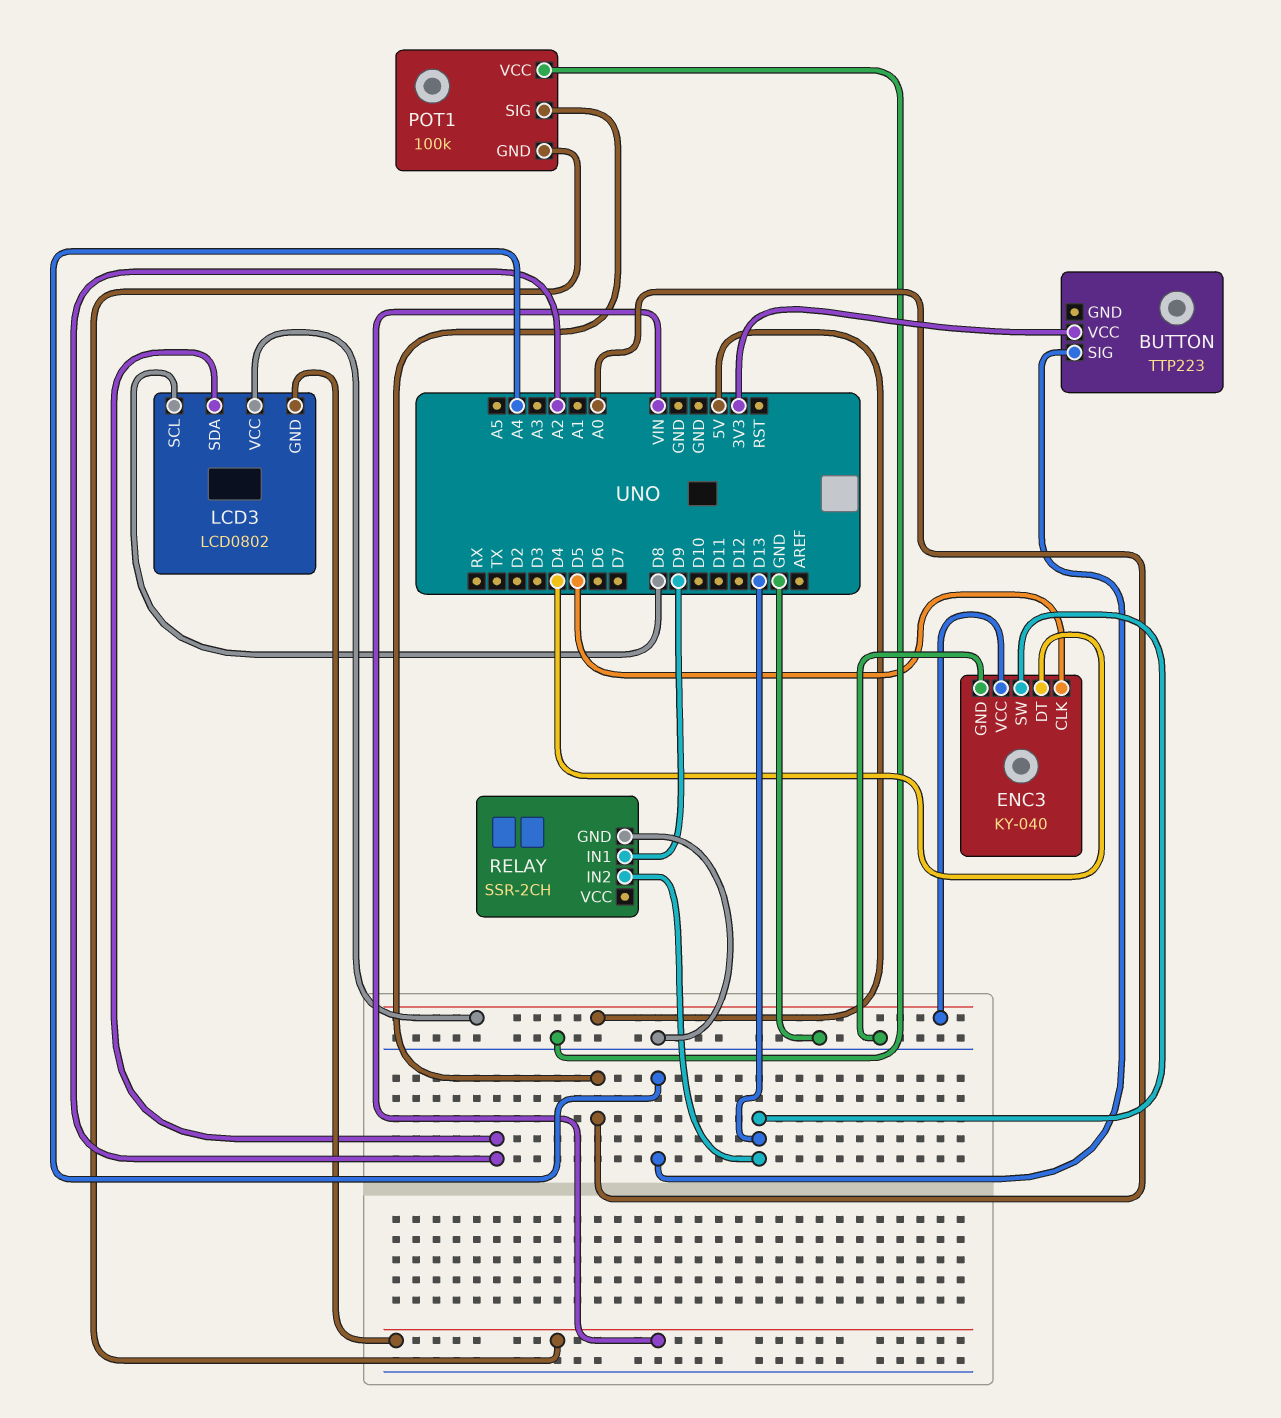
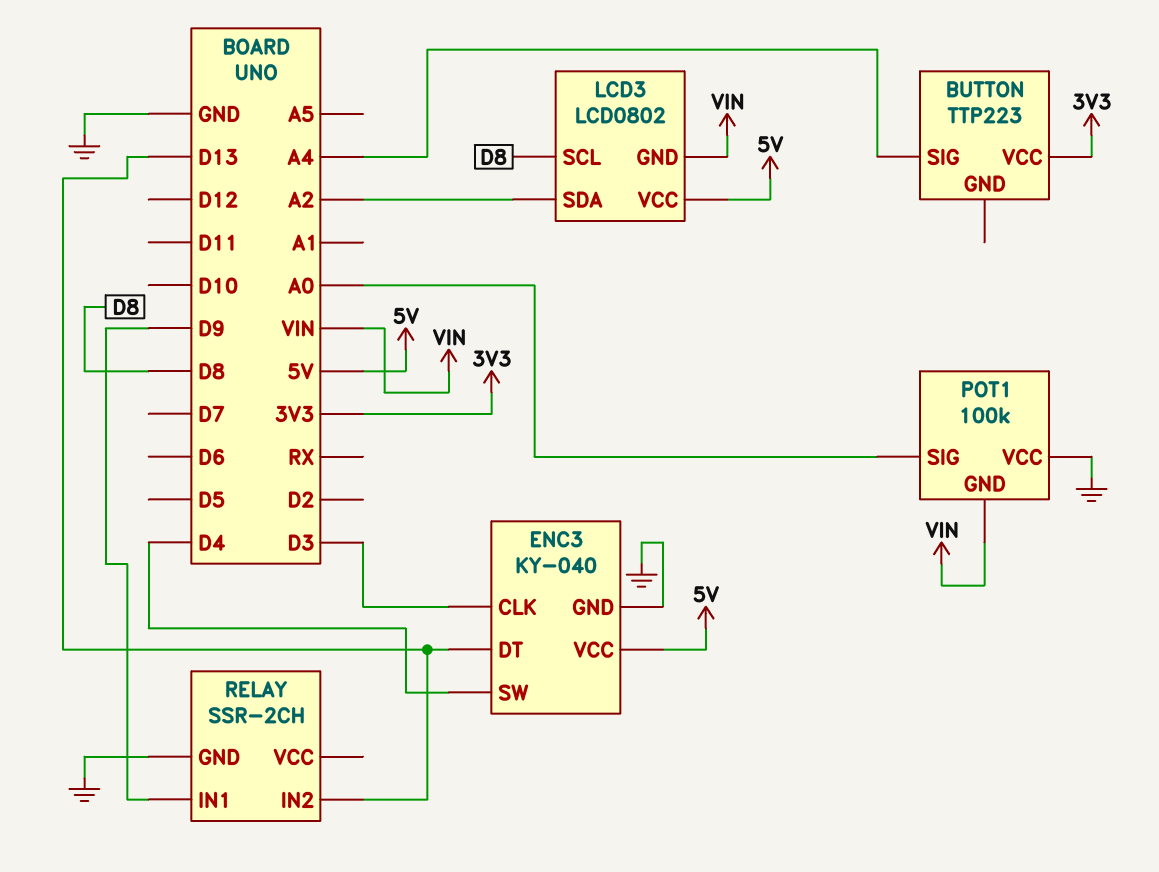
ENC3 pin CLK: D5 -> D3
ENC3 pin DT: D4 -> D13
ENC3 pin SW: D13 -> D4

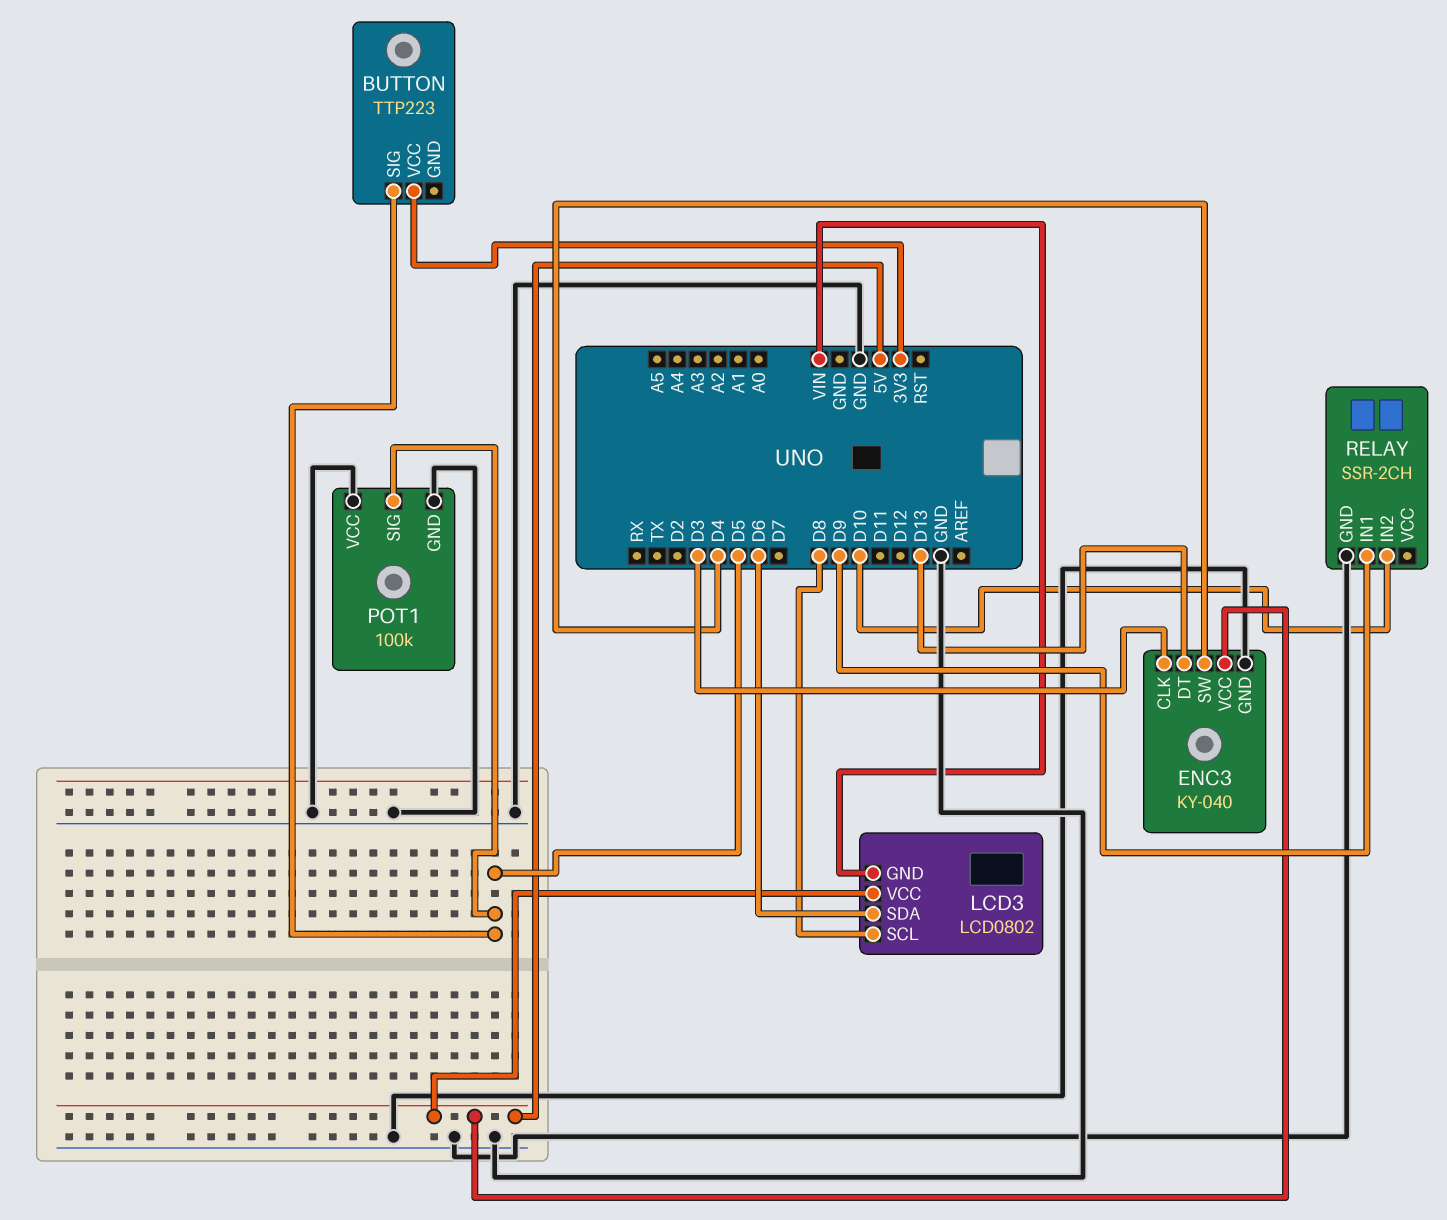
BUTTON pin SIG: A4 -> D5
LCD3 pin SDA: A2 -> D6
POT1 pin GND: VIN -> GND
POT1 pin SIG: A0 -> D5
RELAY pin IN2: D13 -> D10

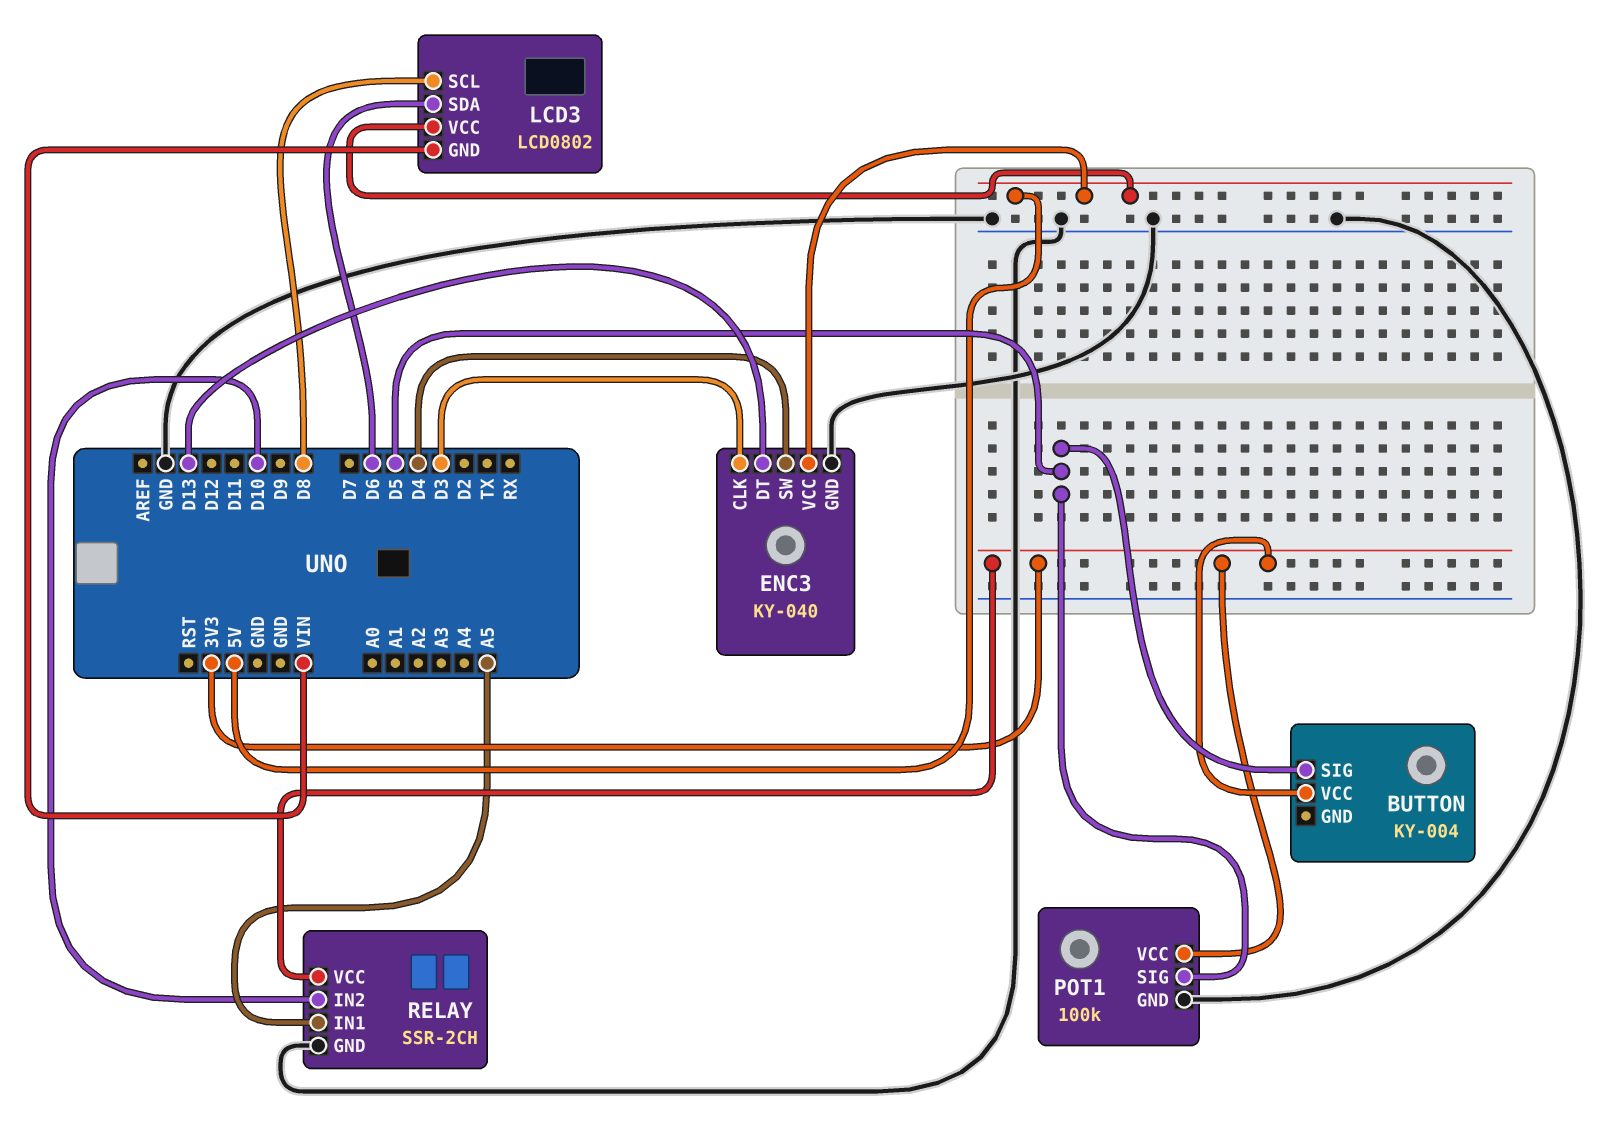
BUTTON: TTP223 -> KY-004
POT1 pin VCC: GND -> 3V3
RELAY pin IN1: D9 -> A5
RELAY pin VCC: none -> 3V3

